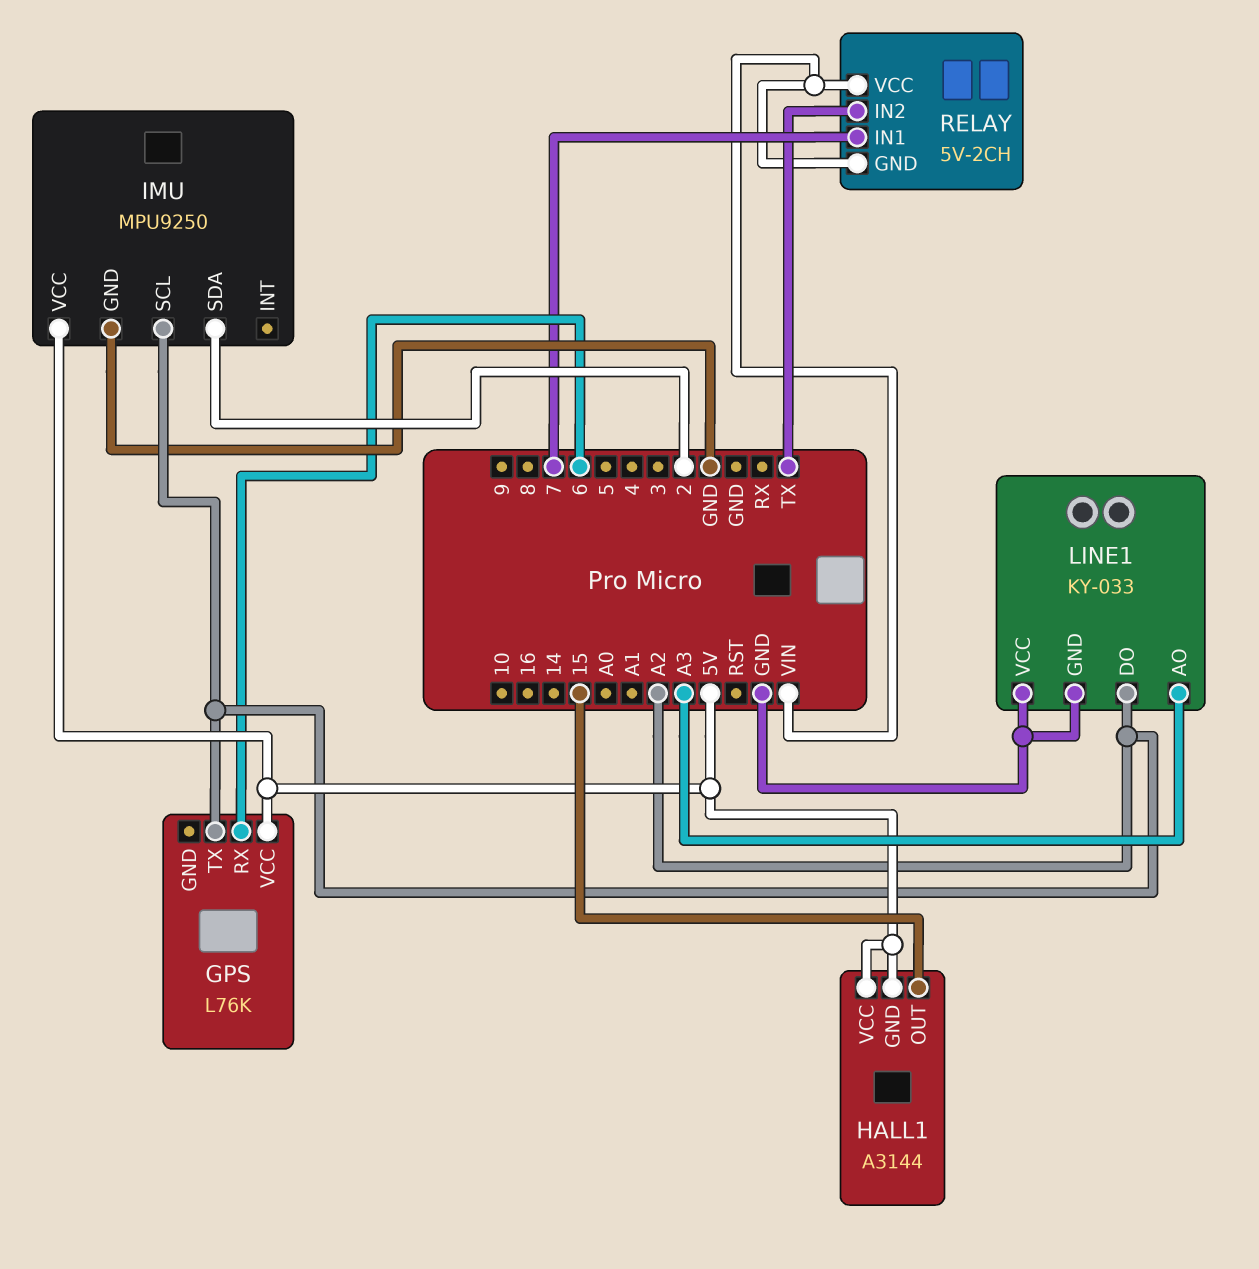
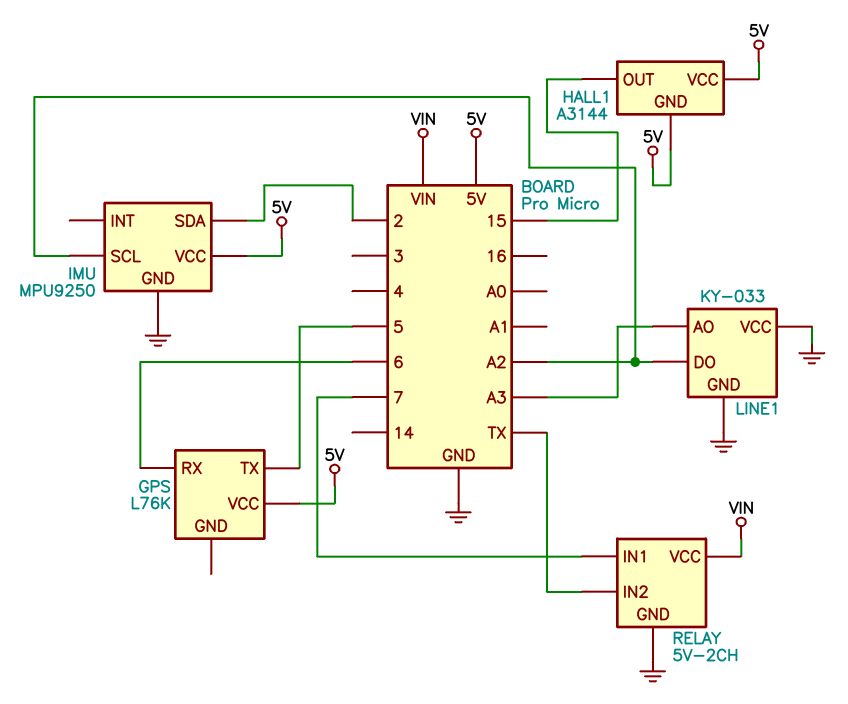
GPS pin TX: A2 -> 5
RELAY pin GND: VIN -> GND

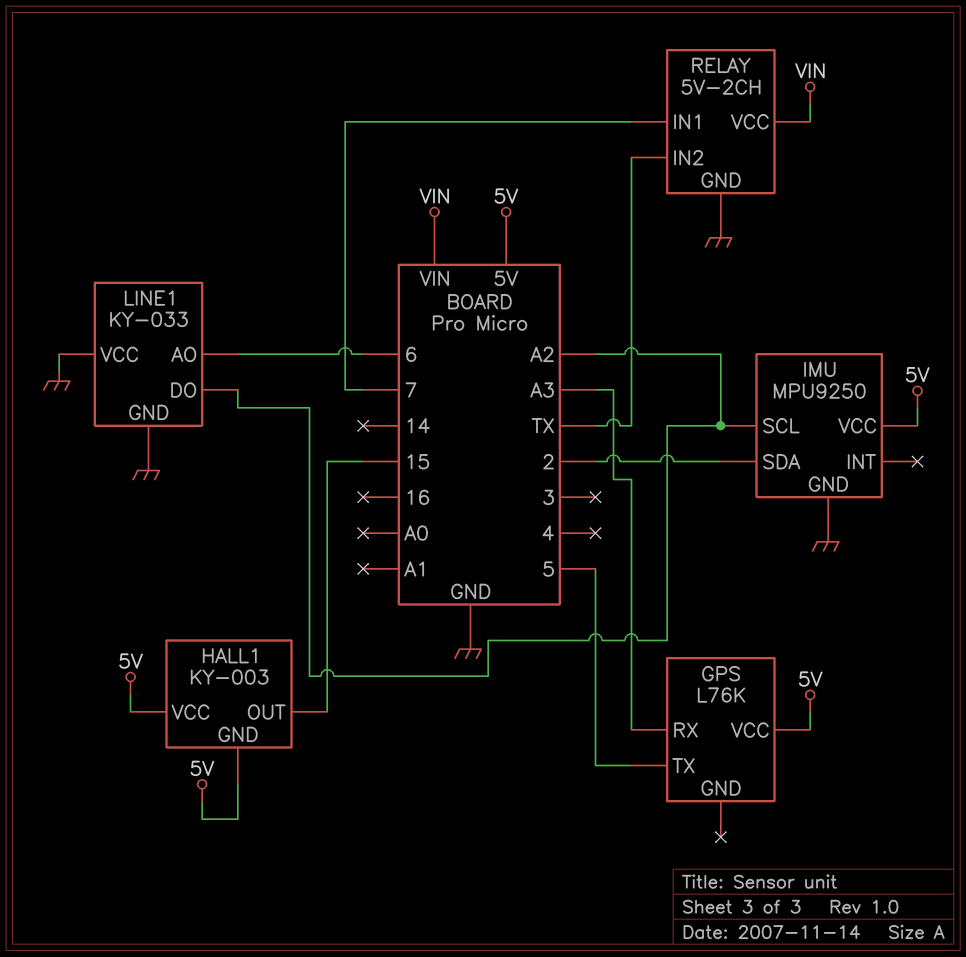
GPS pin RX: 6 -> A3
HALL1: A3144 -> KY-003
LINE1 pin AO: A3 -> 6

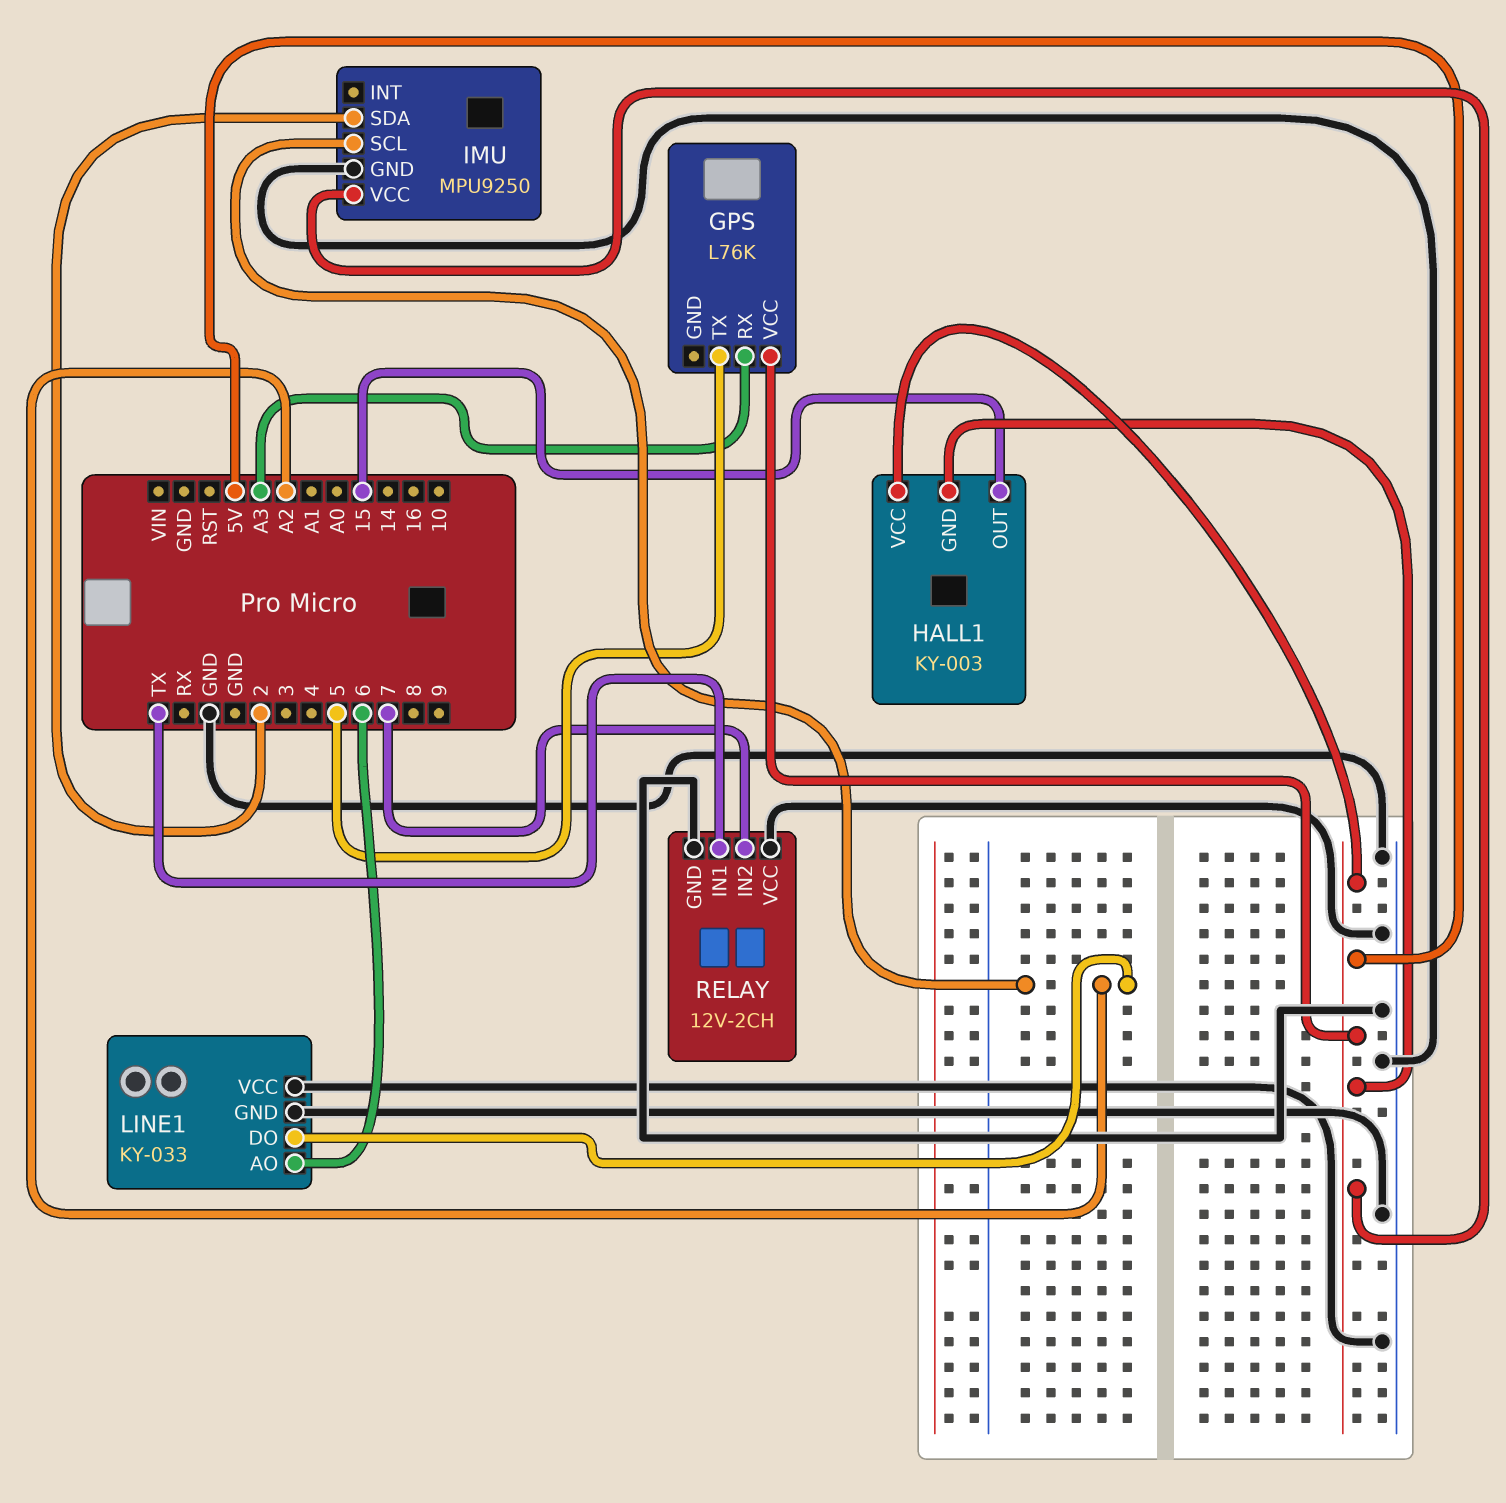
RELAY: 5V-2CH -> 12V-2CH
RELAY pin IN1: 7 -> TX
RELAY pin IN2: TX -> 7
RELAY pin VCC: VIN -> GND

